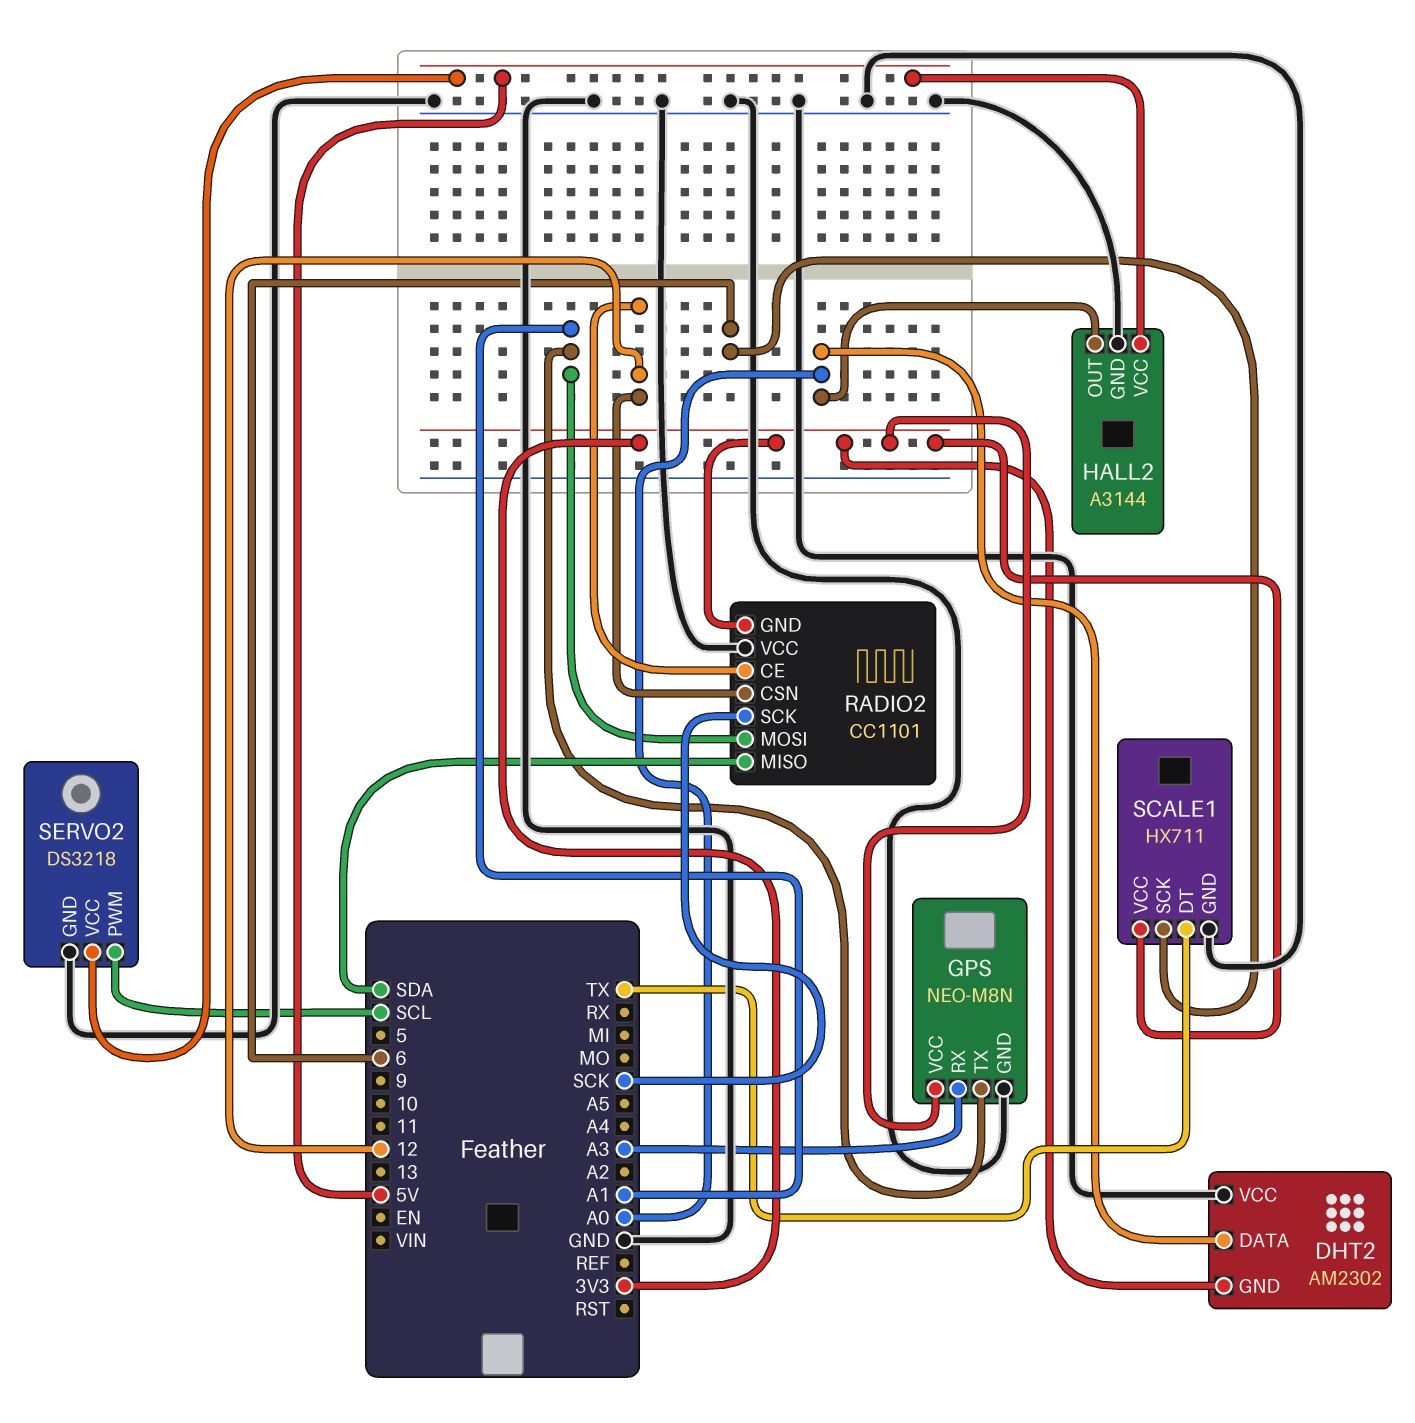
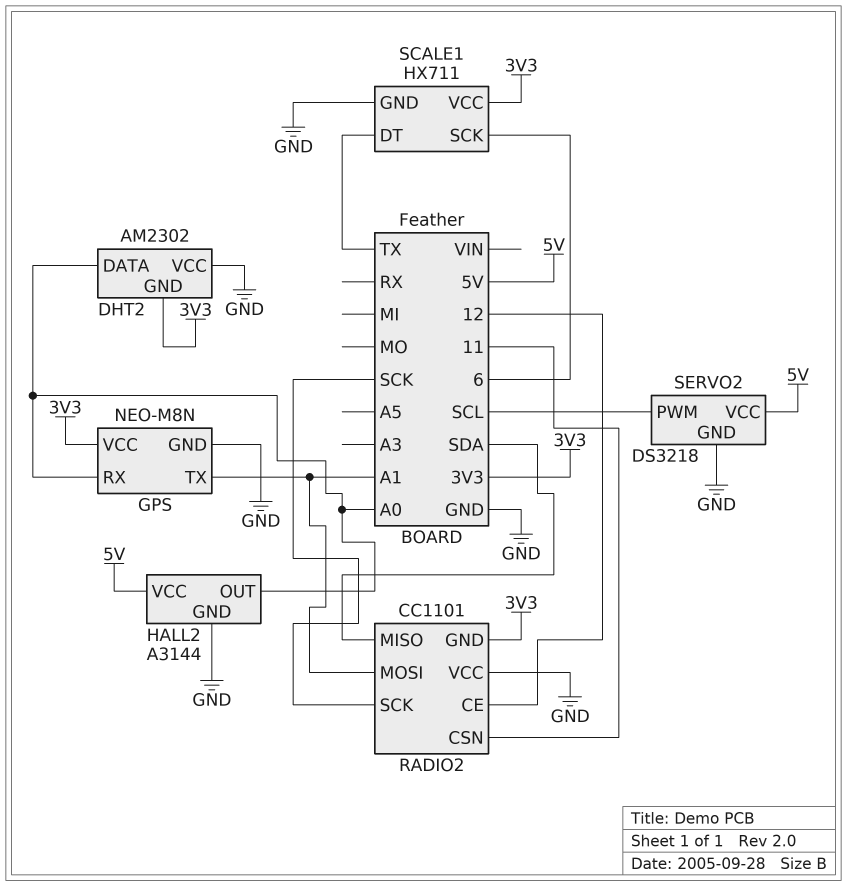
GPS pin RX: A3 -> A0
RADIO2 pin CSN: 12 -> 11

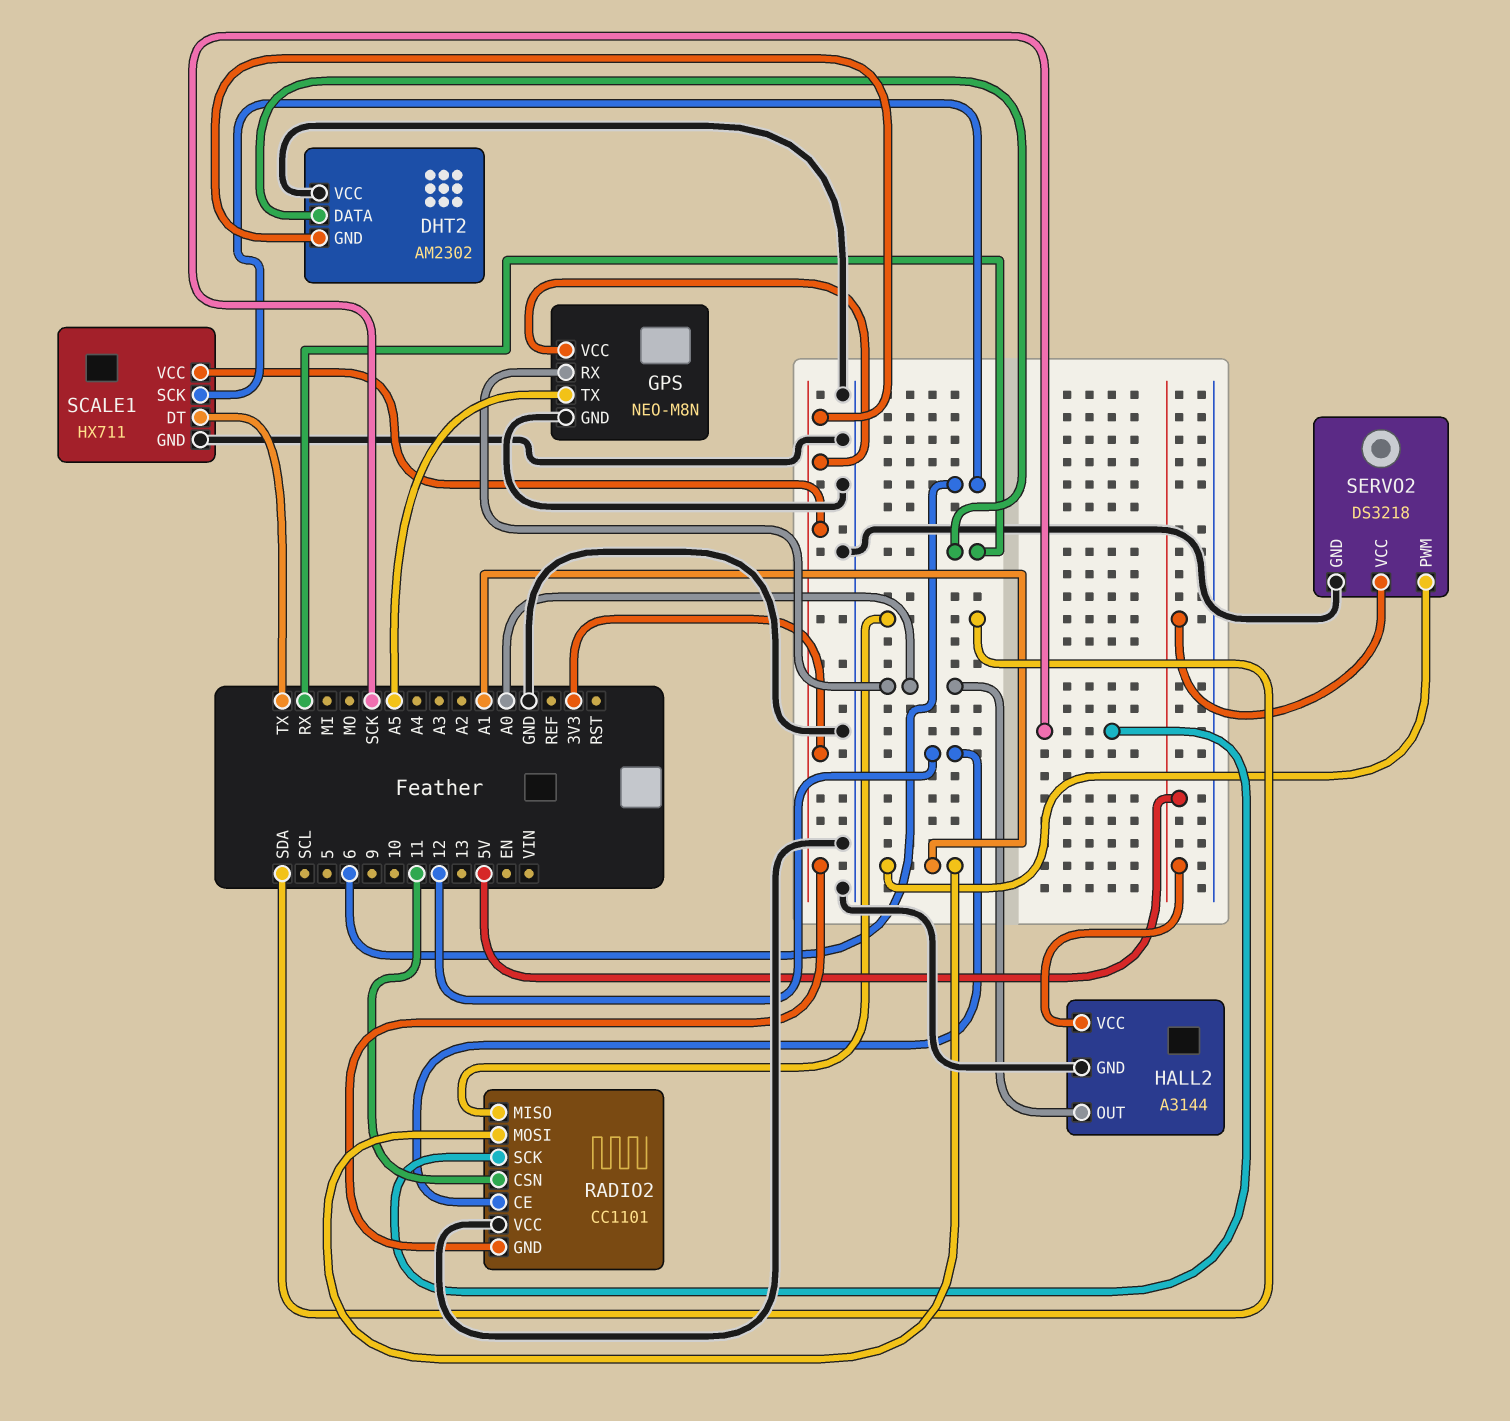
DHT2 pin DATA: A0 -> RX
GPS pin TX: A1 -> A5
SERVO2 pin PWM: SCL -> A1

